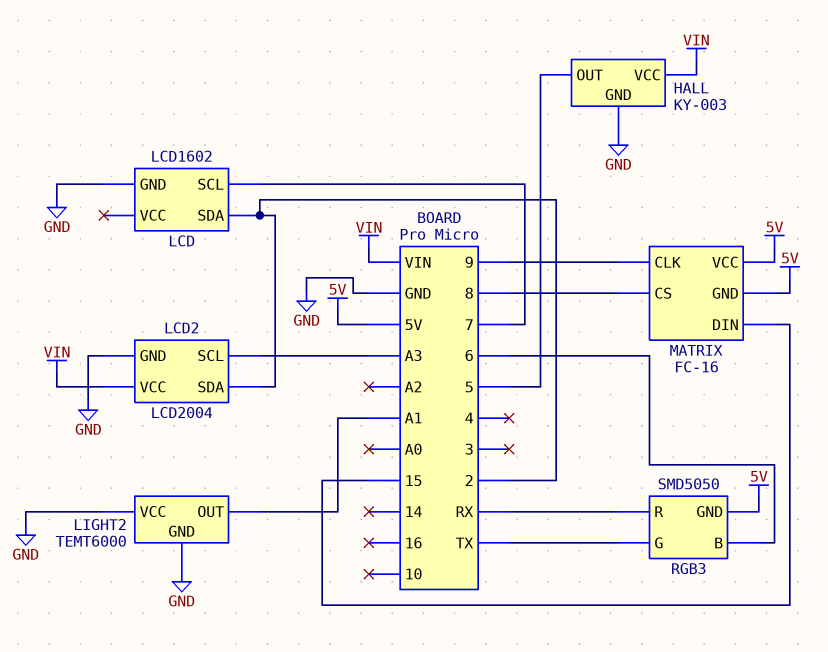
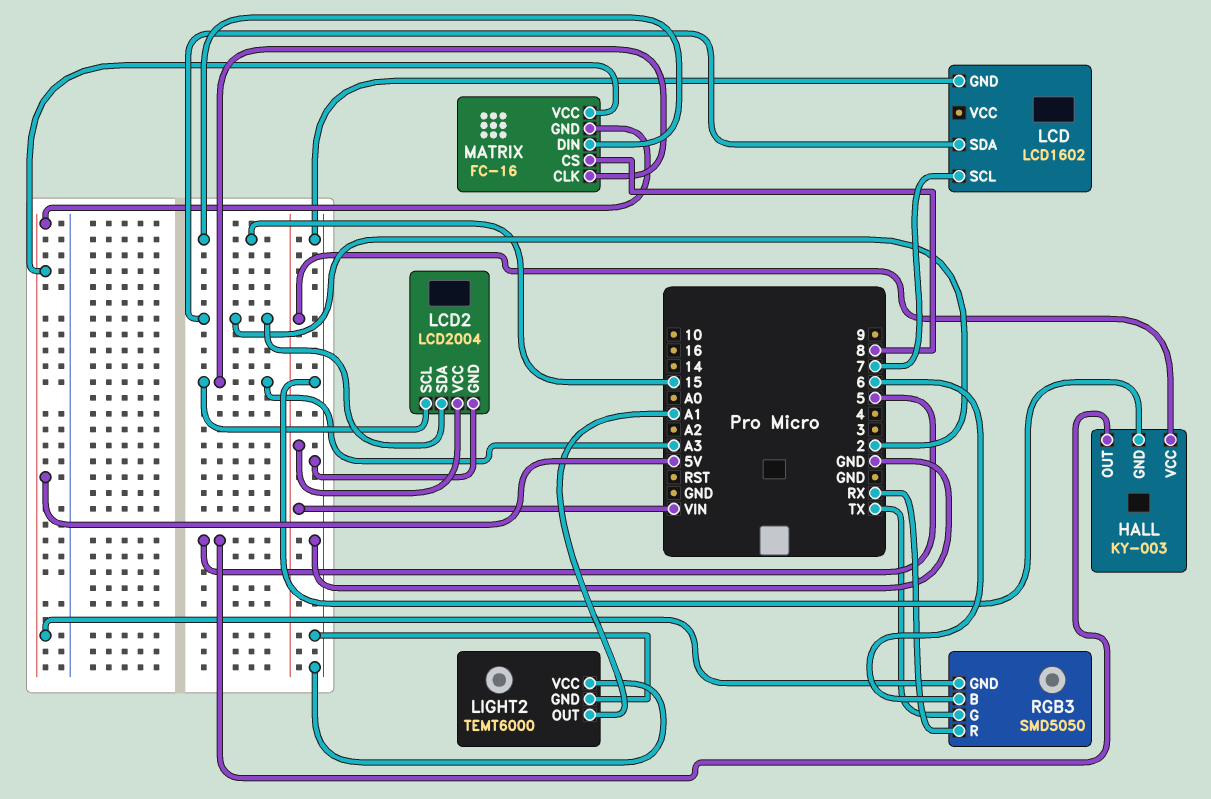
MATRIX pin CLK: 9 -> A3

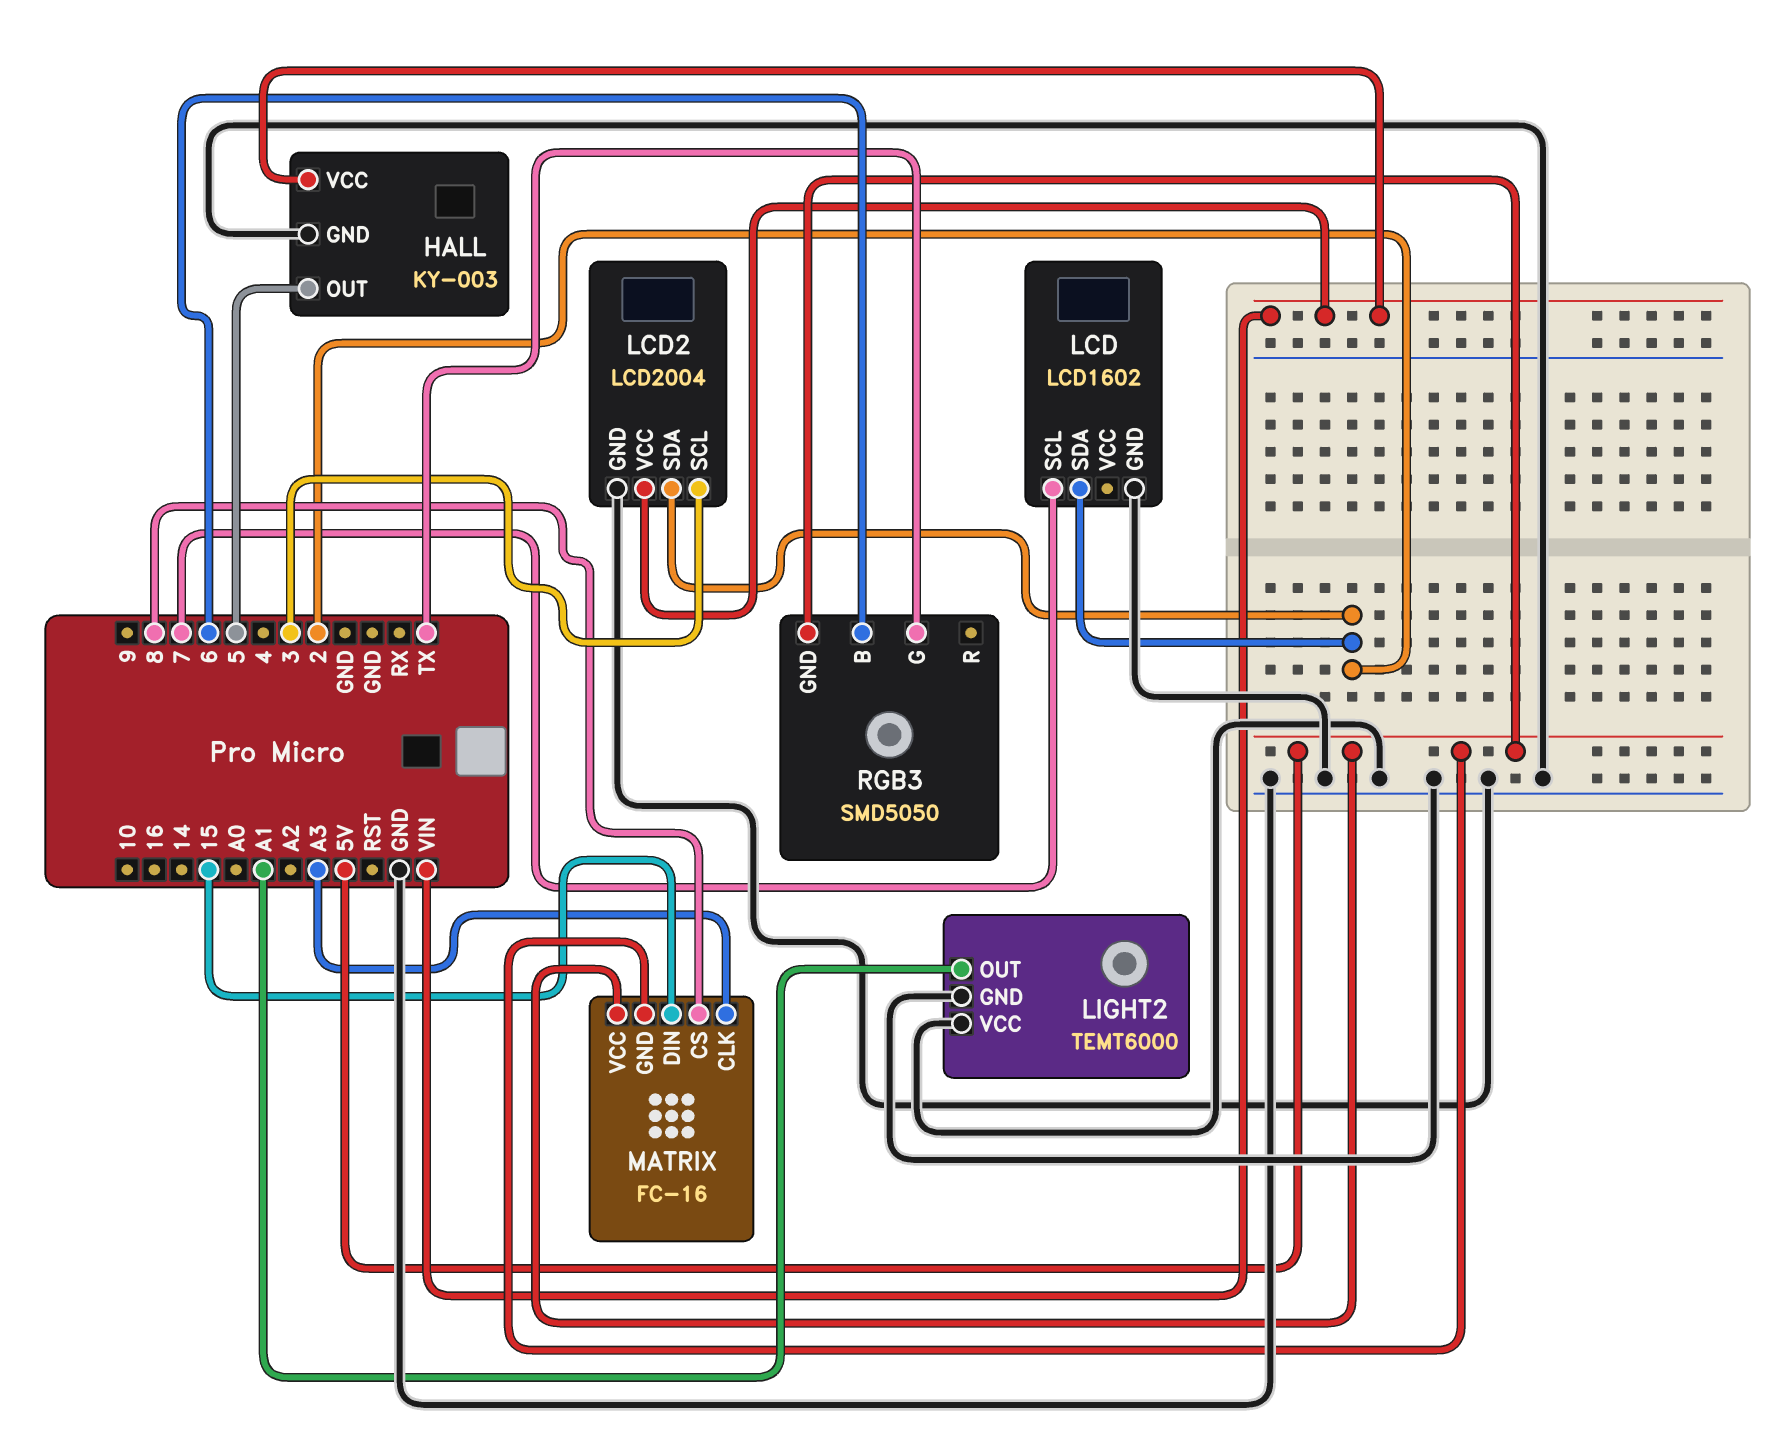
LCD2 pin SCL: A3 -> 3
RGB3 pin R: RX -> none

